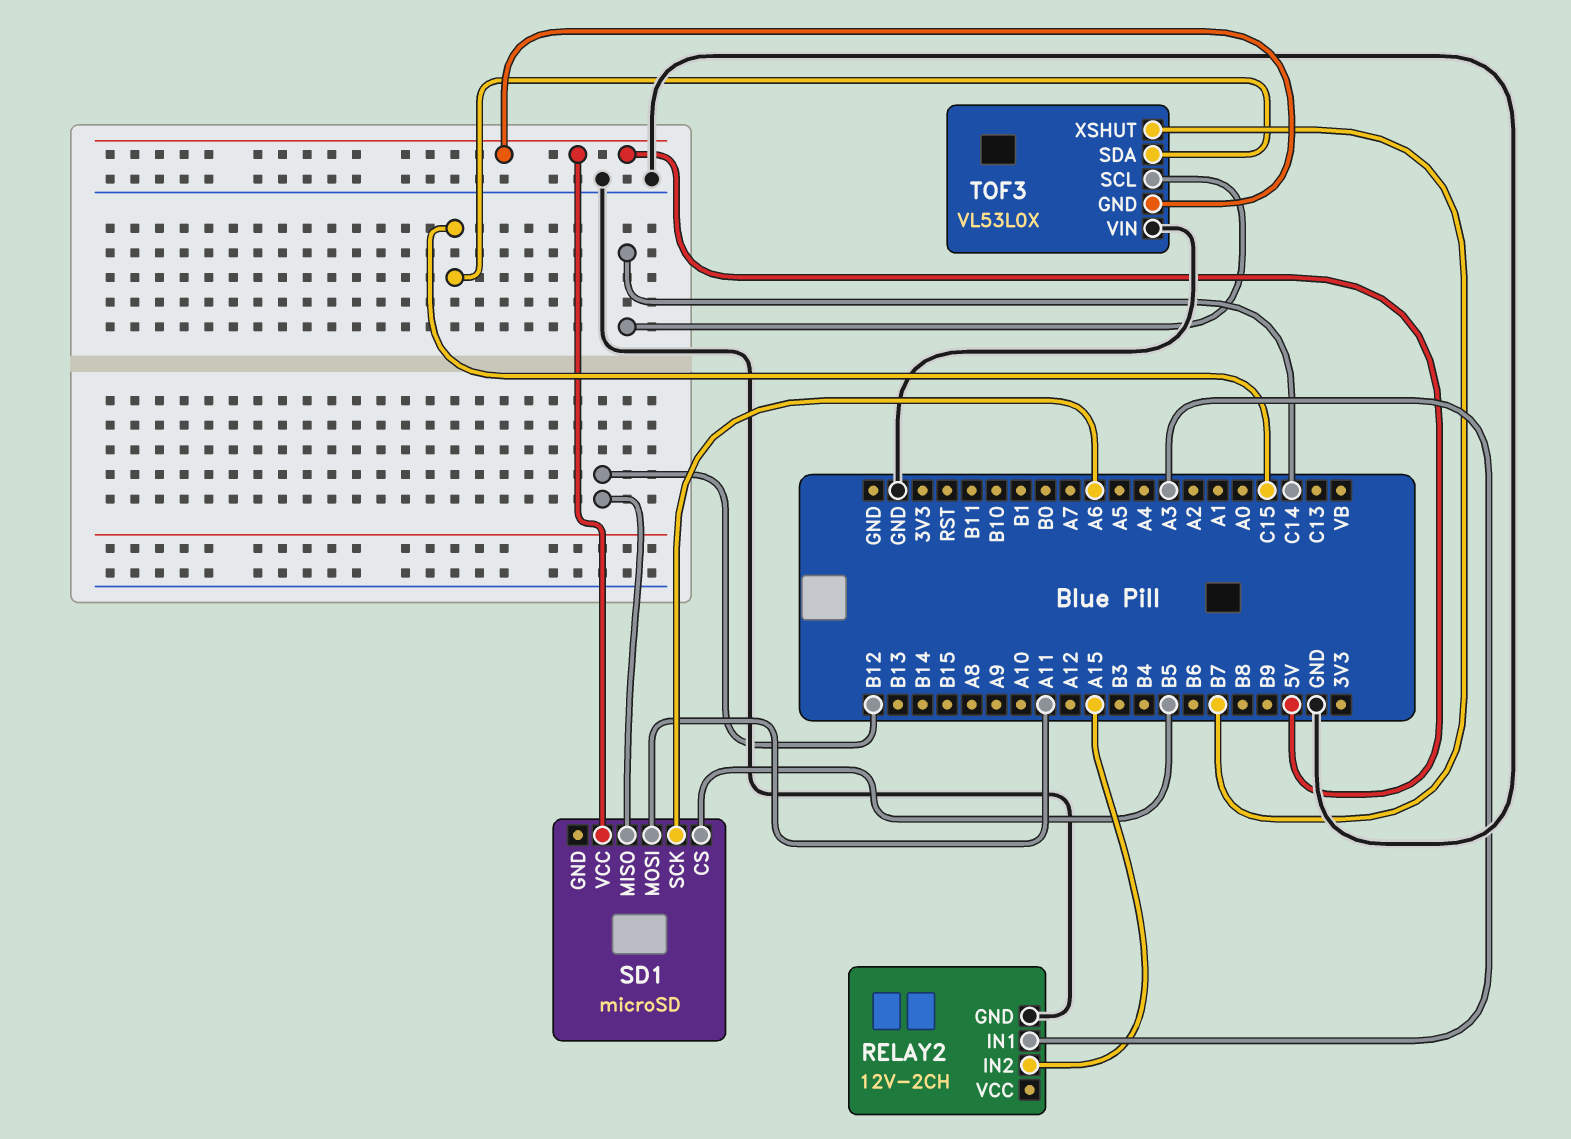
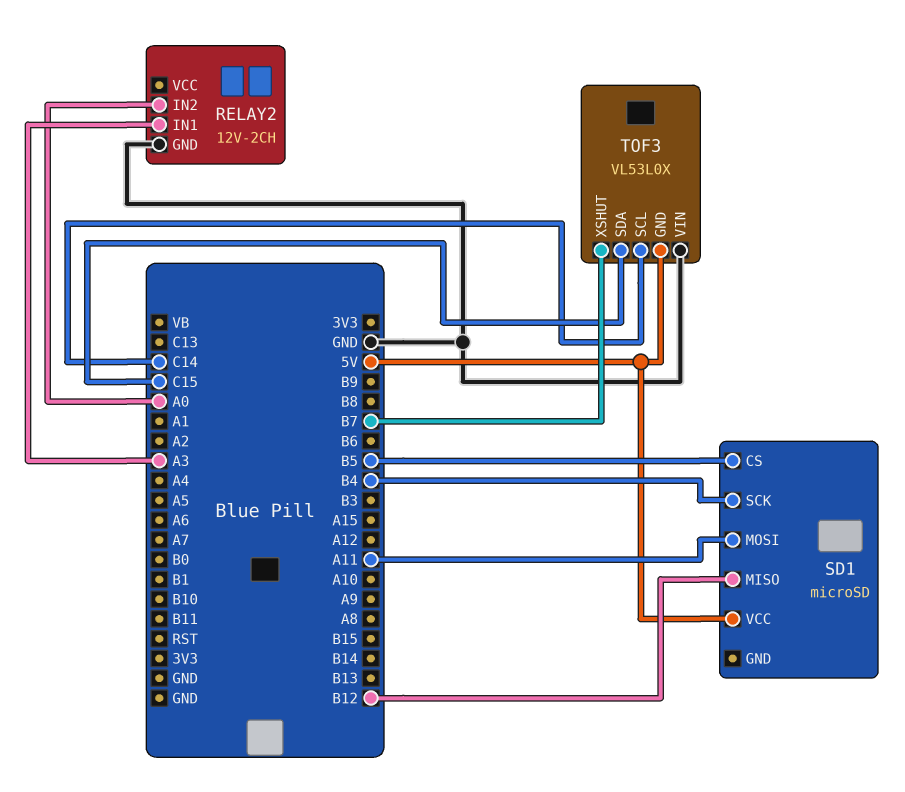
RELAY2 pin IN2: A15 -> A0
SD1 pin SCK: A6 -> B4

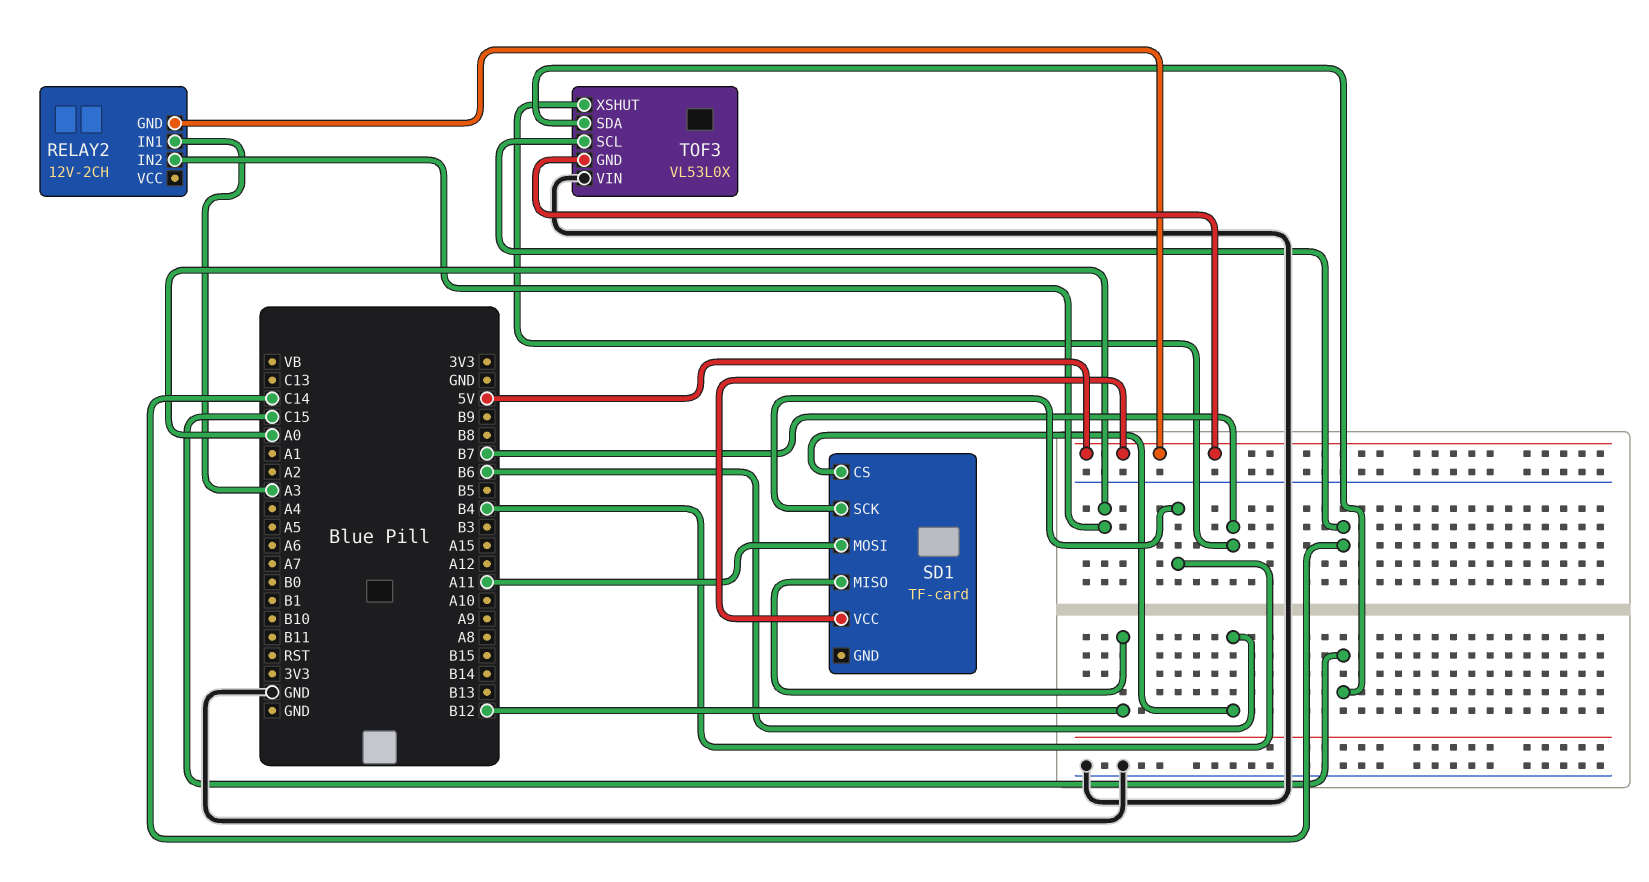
RELAY2 pin GND: GND -> 5V
SD1: microSD -> TF-card
SD1 pin CS: B5 -> B6

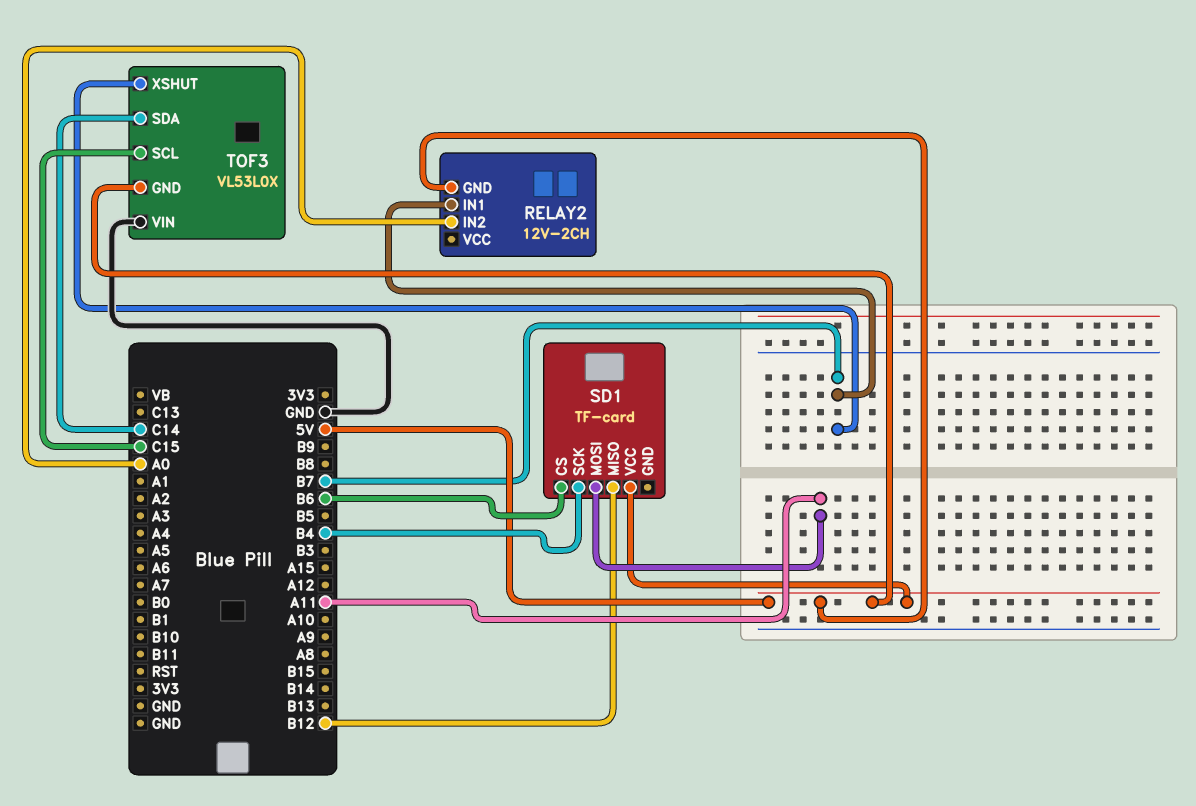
RELAY2 pin IN1: A3 -> B7
TOF3 pin SCL: C14 -> C15
TOF3 pin SDA: C15 -> C14

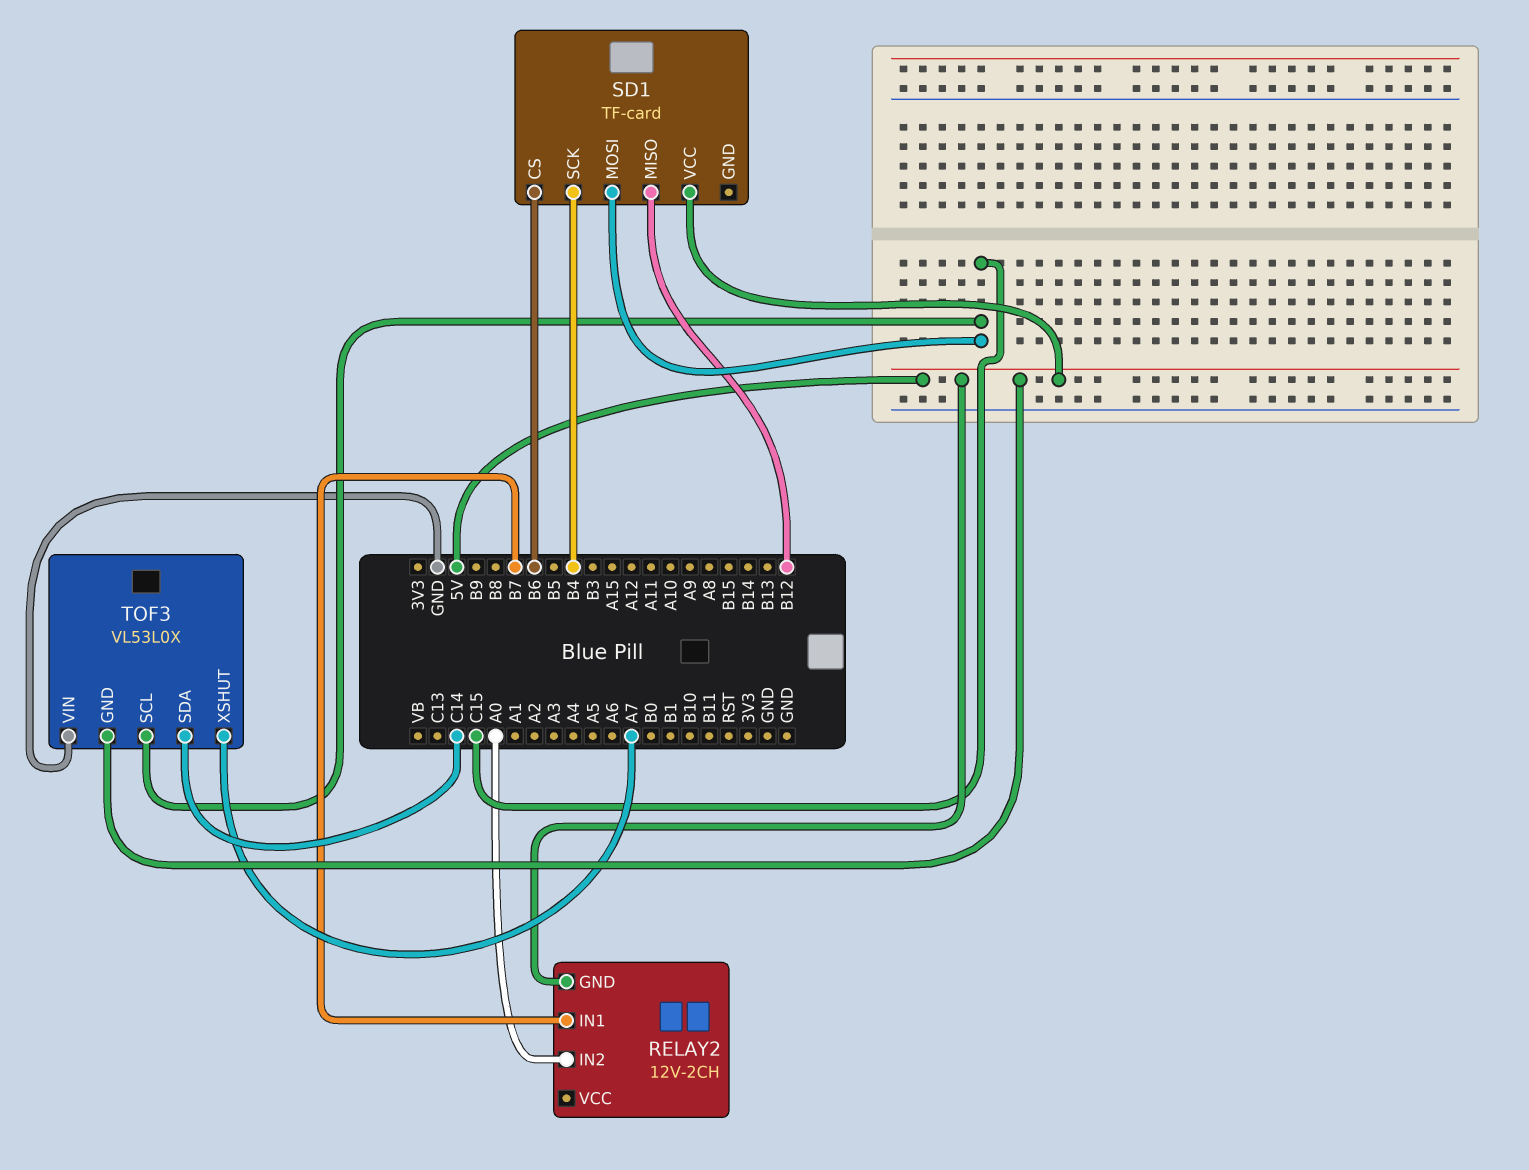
SD1 pin MOSI: A11 -> C15
TOF3 pin XSHUT: B7 -> A7

